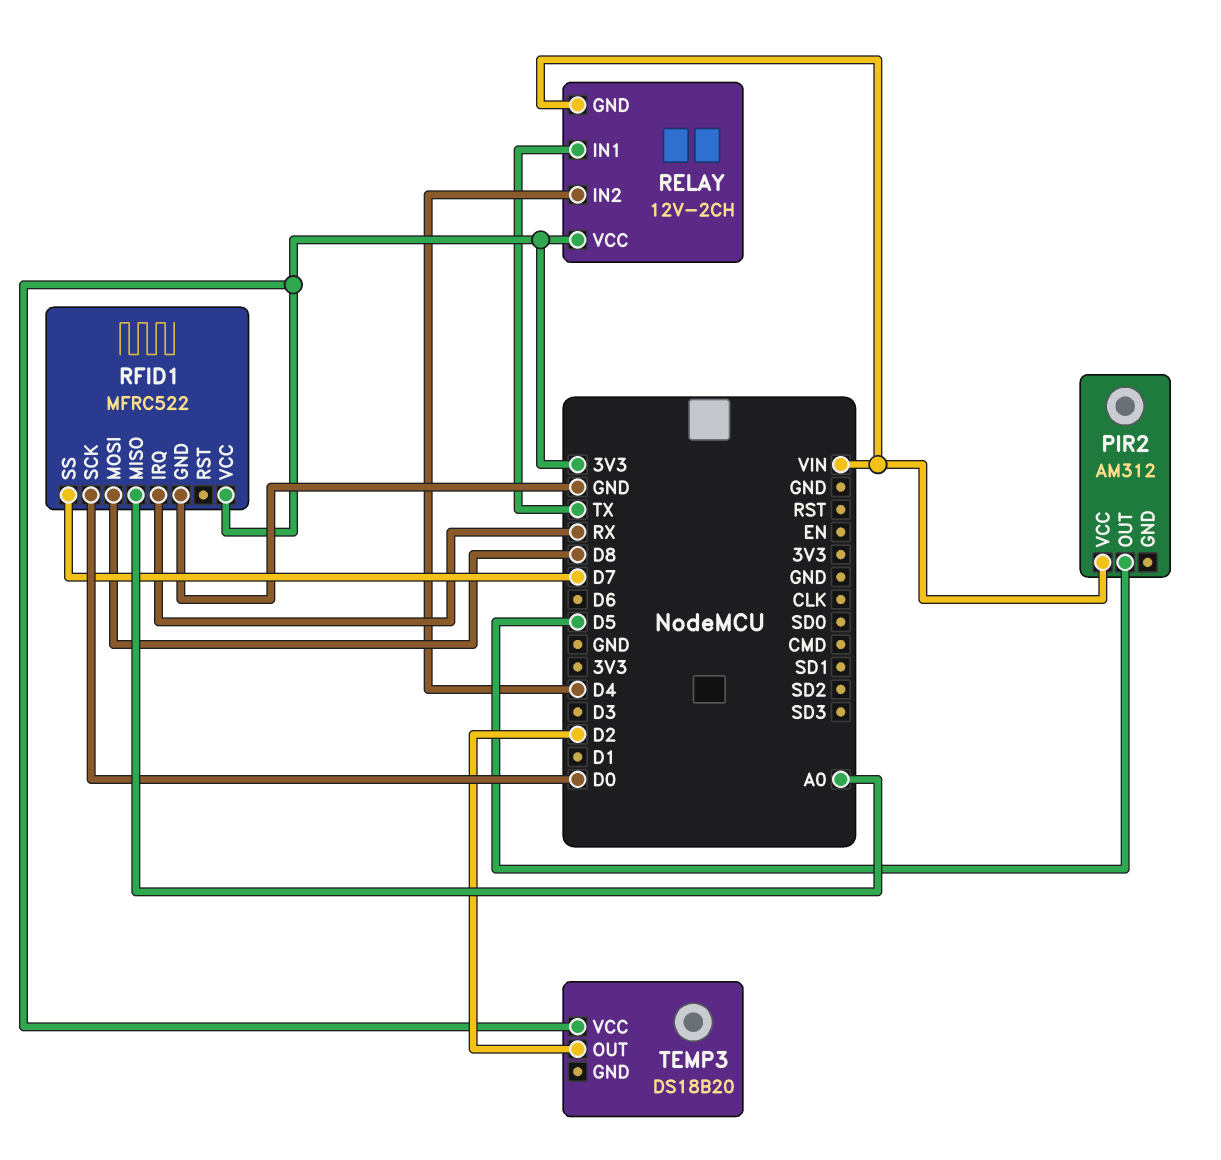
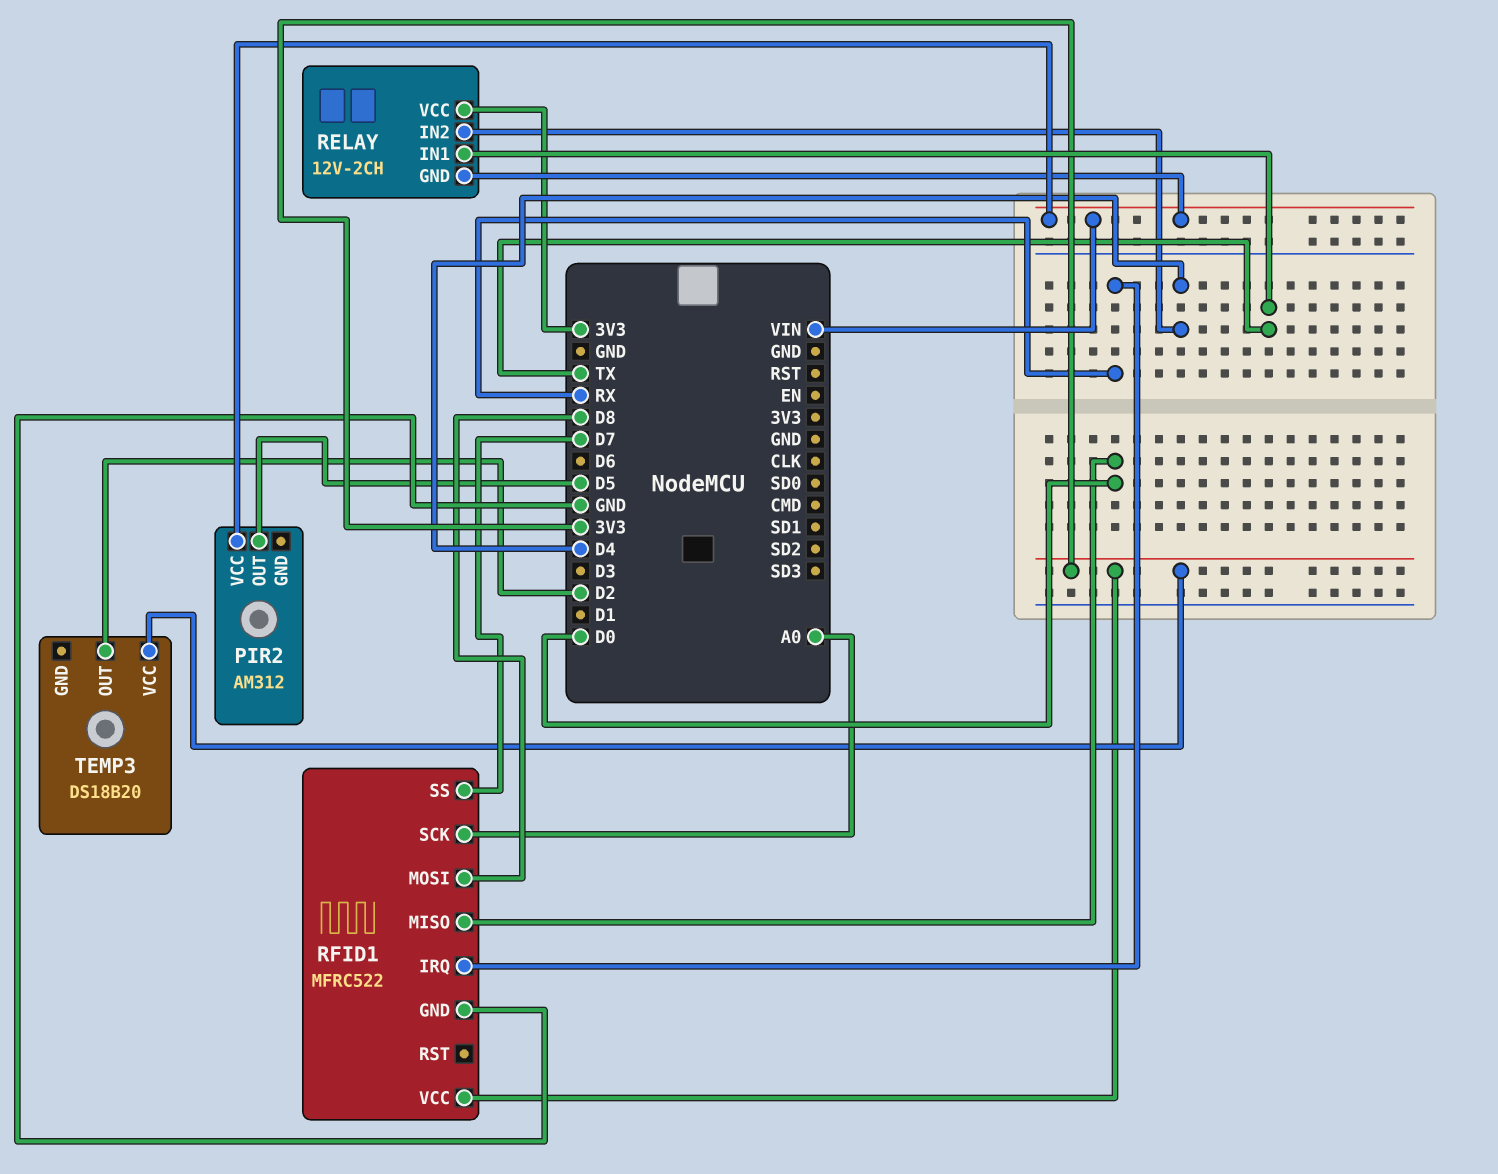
RFID1 pin MISO: A0 -> D0
RFID1 pin SCK: D0 -> A0

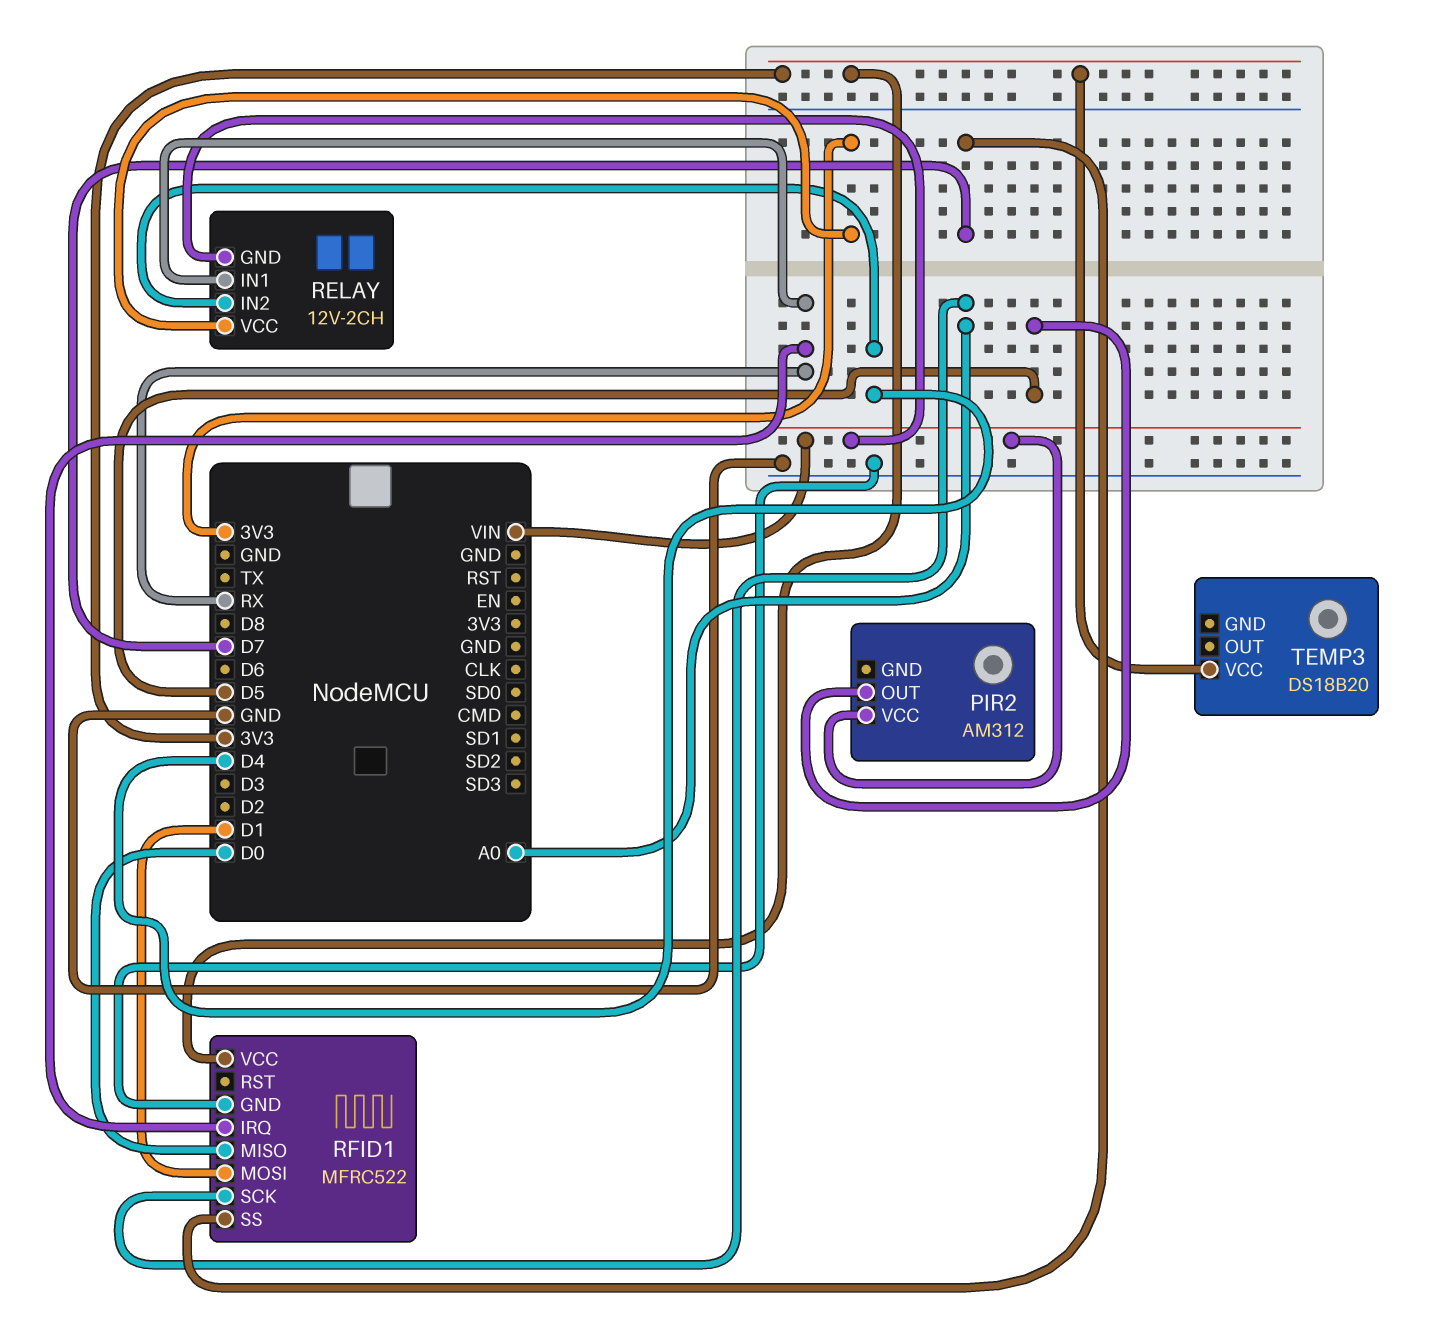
RELAY pin IN1: TX -> RX
RFID1 pin MOSI: D8 -> D1
TEMP3 pin OUT: D2 -> none

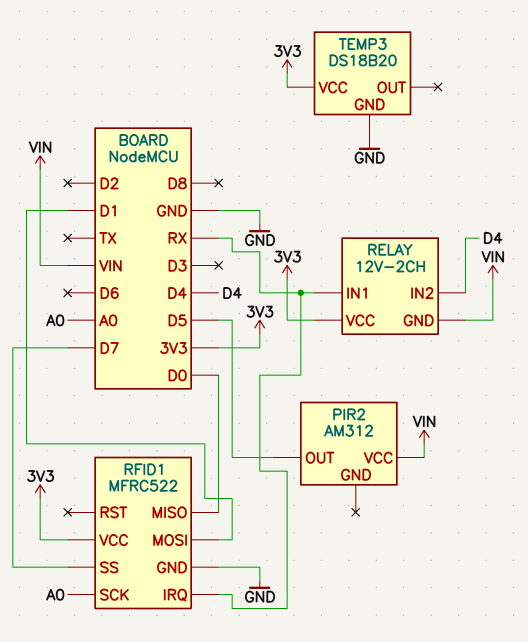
TEMP3 pin GND: none -> GND

